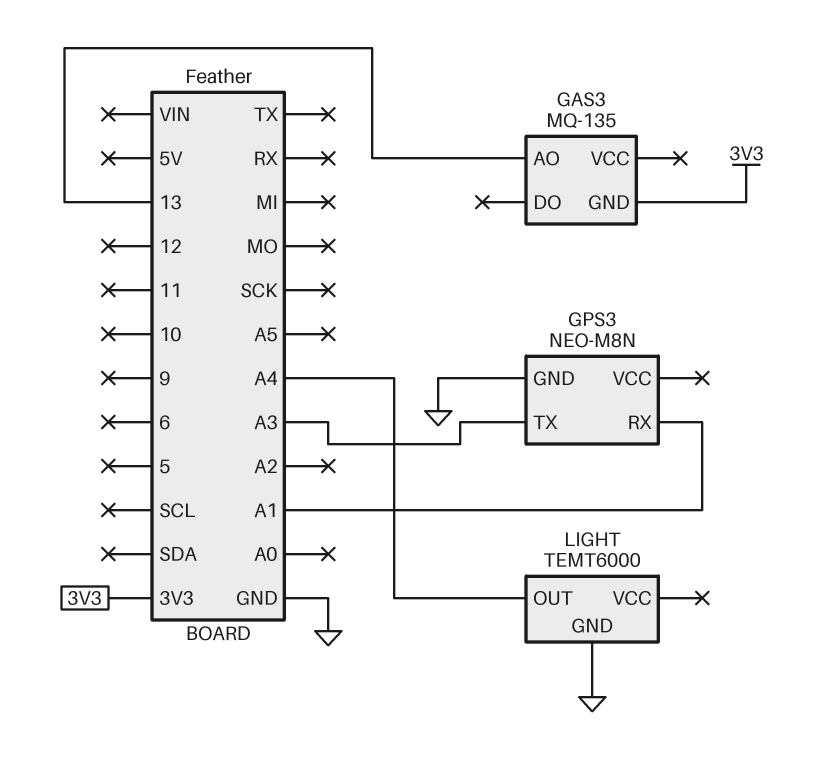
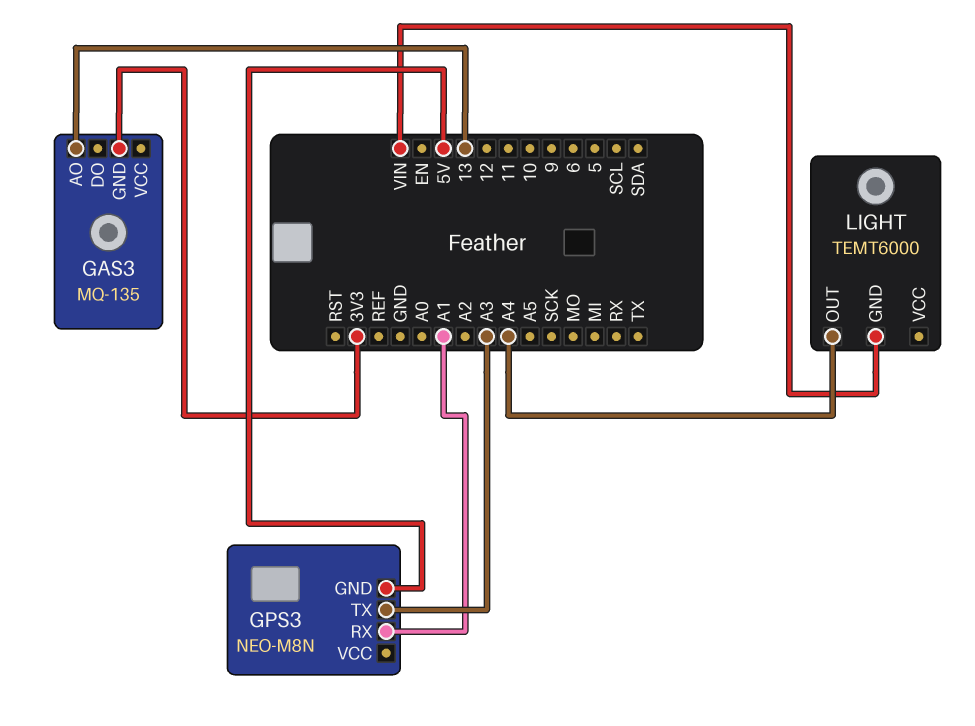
GPS3 pin GND: GND -> 5V
LIGHT pin GND: GND -> VIN

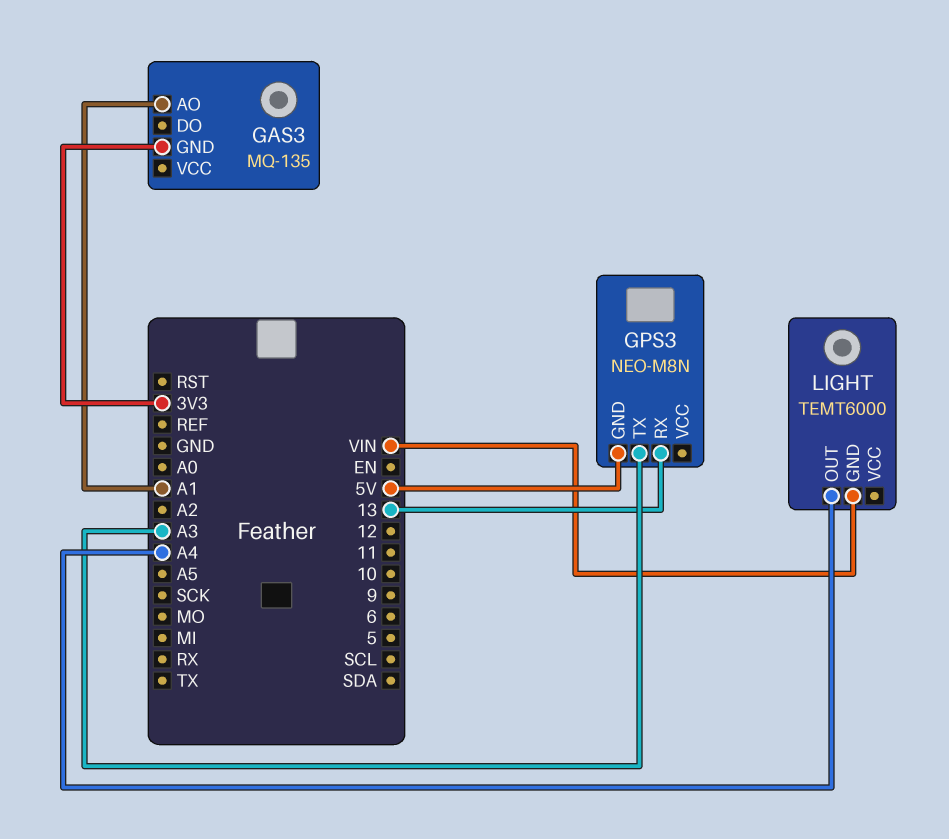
GAS3 pin AO: 13 -> A1
GPS3 pin RX: A1 -> 13

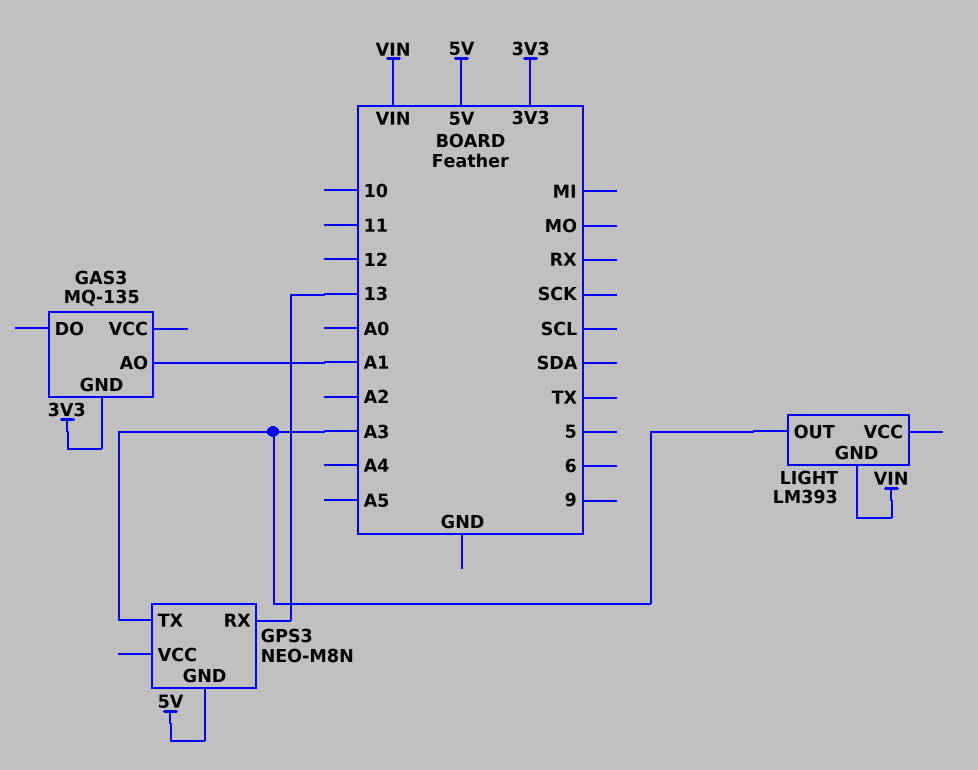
LIGHT: TEMT6000 -> LM393
LIGHT pin OUT: A4 -> A3

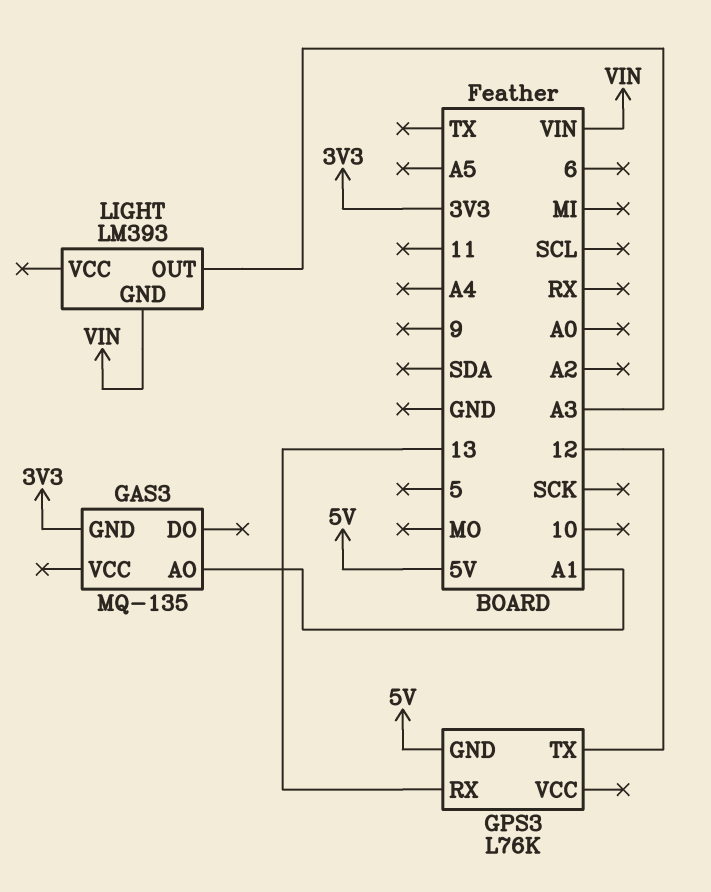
GPS3: NEO-M8N -> L76K
GPS3 pin TX: A3 -> 12

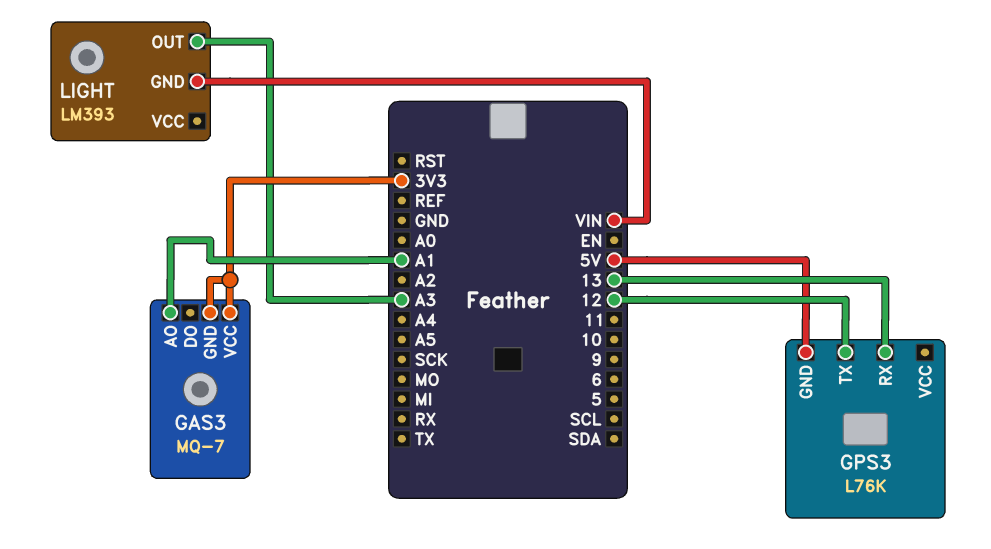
GAS3: MQ-135 -> MQ-7
GAS3 pin VCC: none -> 3V3

